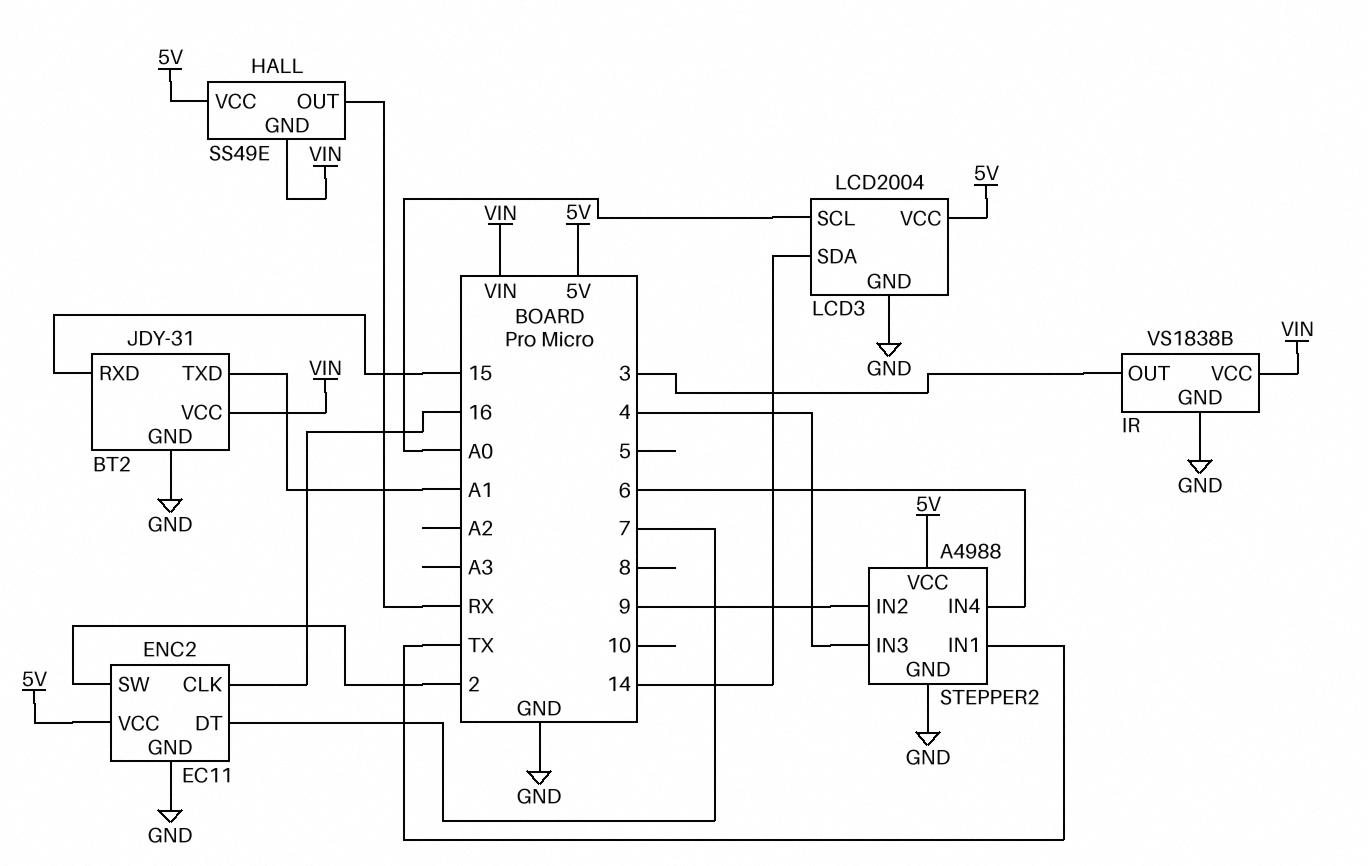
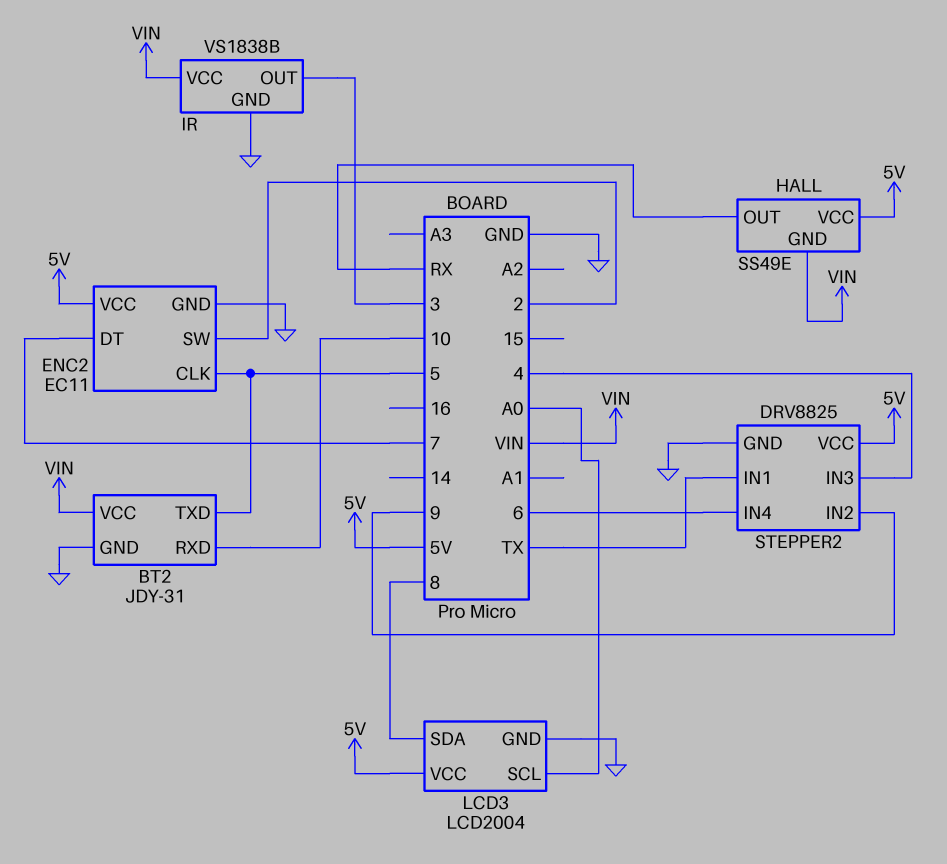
BT2 pin RXD: 15 -> 10
BT2 pin TXD: A1 -> 5
ENC2 pin CLK: 16 -> 5
LCD3 pin SDA: 14 -> 8
STEPPER2: A4988 -> DRV8825

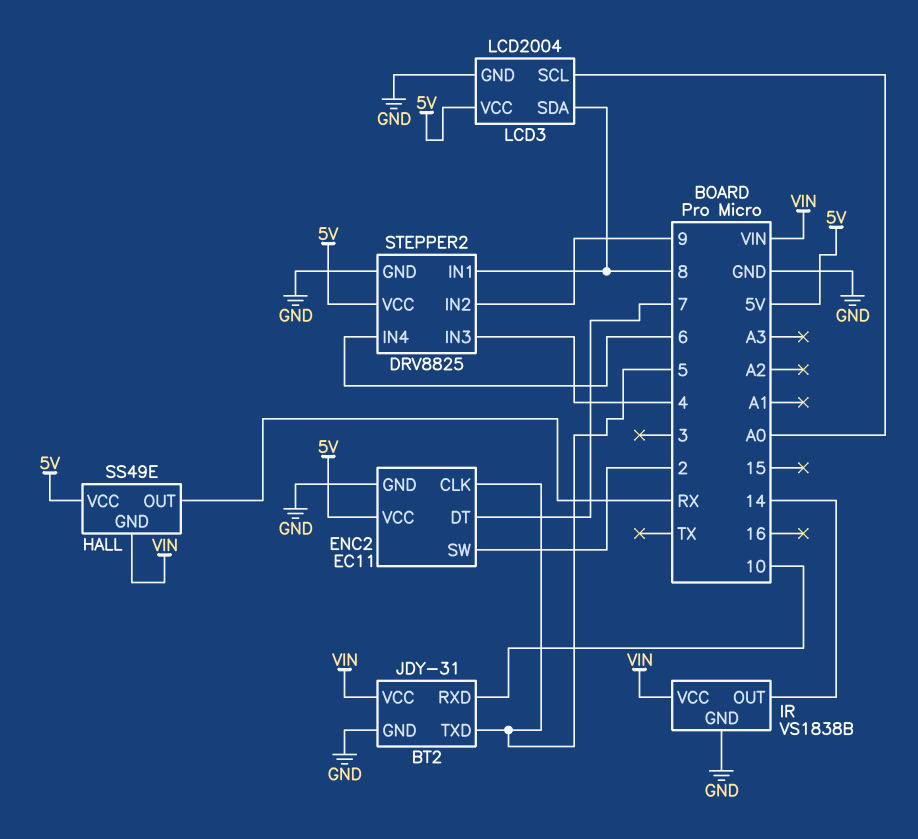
IR pin OUT: 3 -> 14
STEPPER2 pin IN1: TX -> 8

